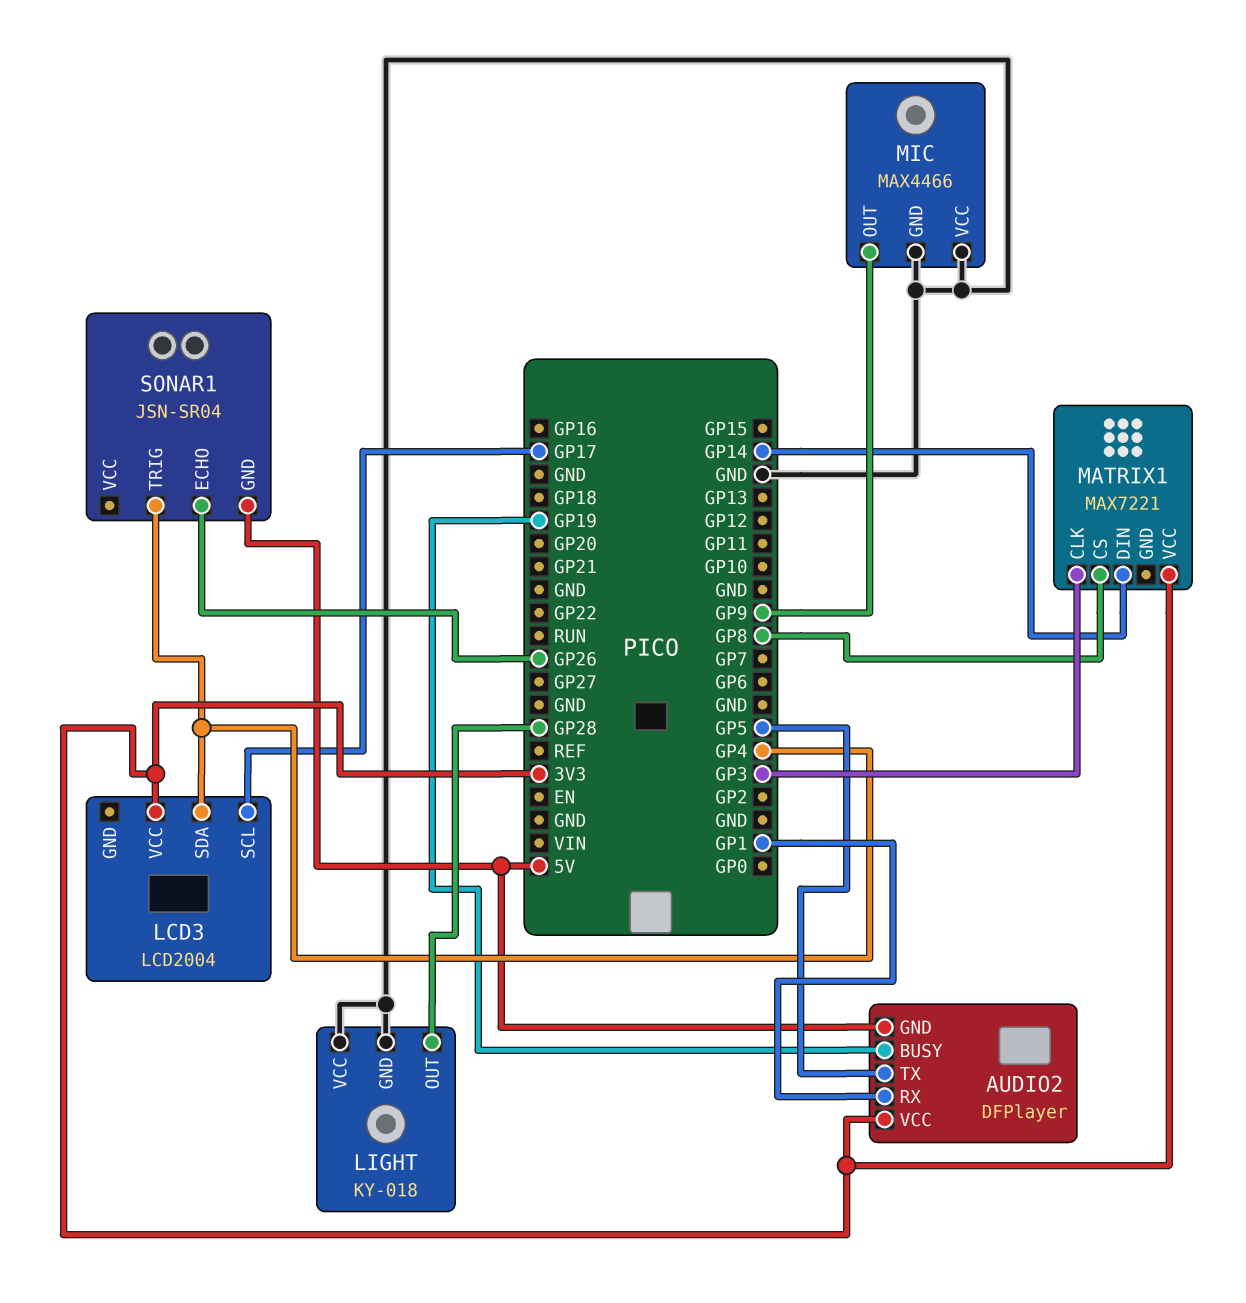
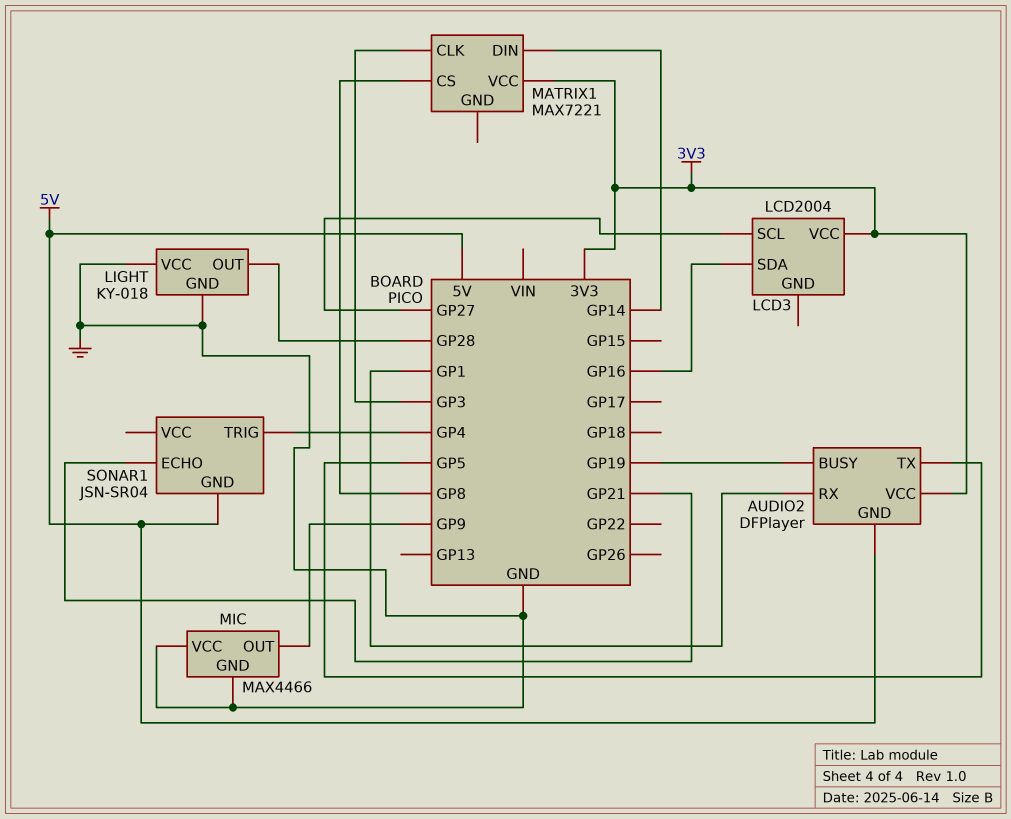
LCD3 pin SCL: GP17 -> GP27
LCD3 pin SDA: GP4 -> GP16
SONAR1 pin ECHO: GP26 -> GP21

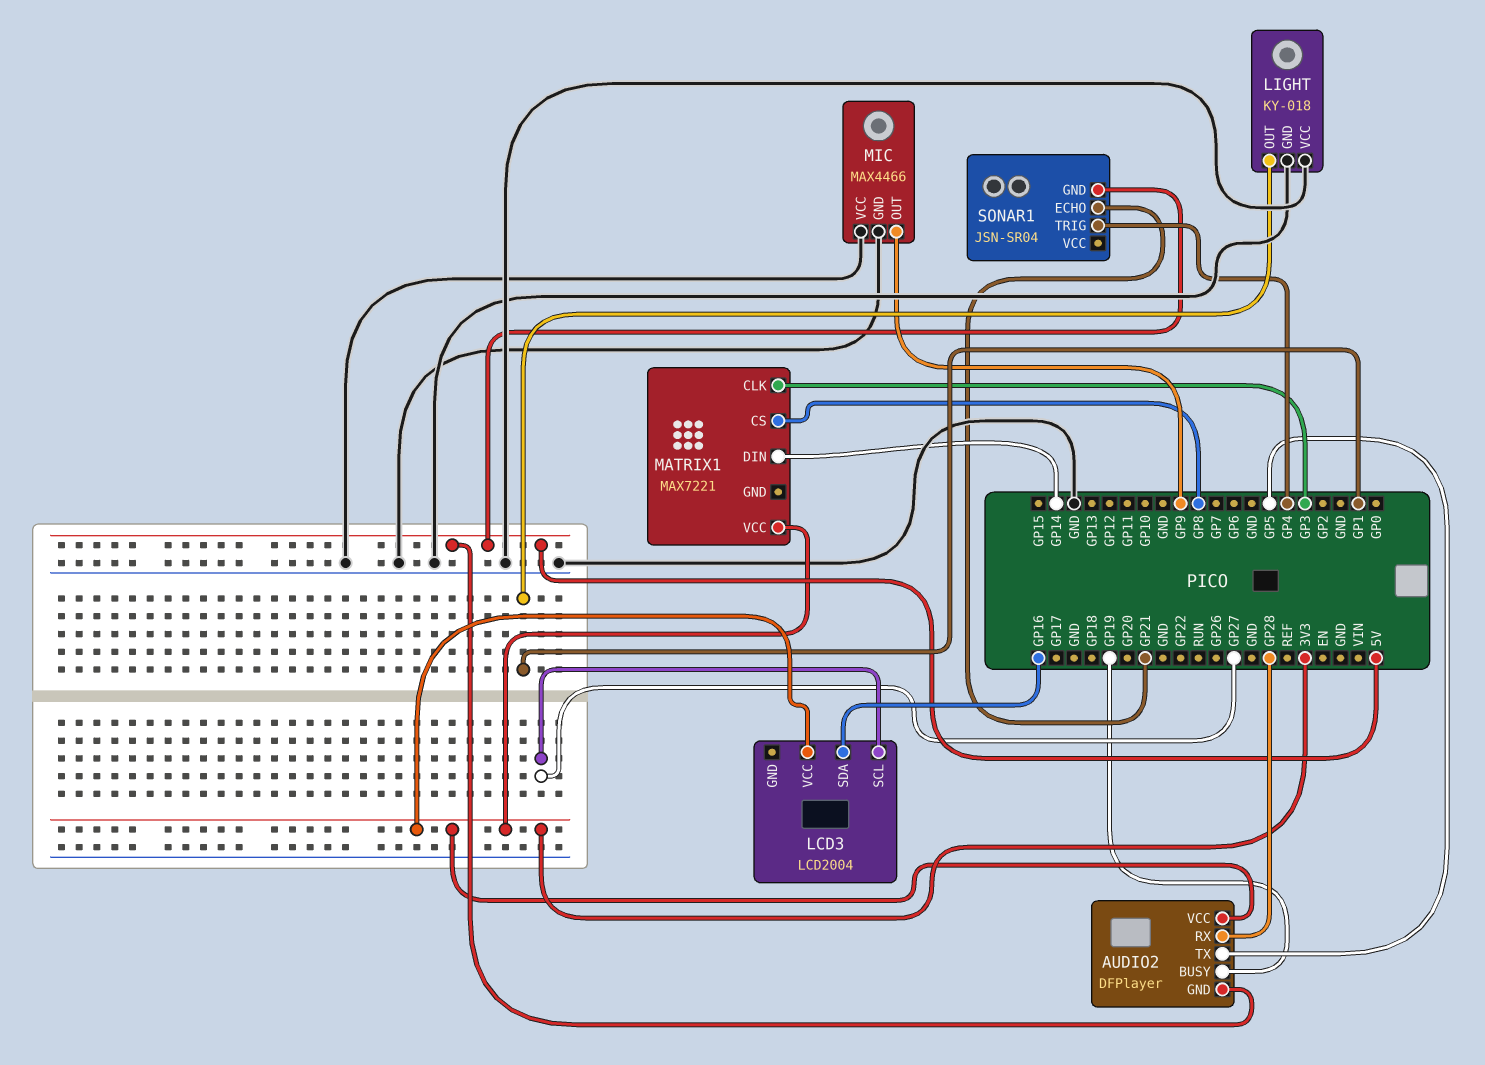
AUDIO2 pin RX: GP1 -> GP28
LIGHT pin OUT: GP28 -> GP1

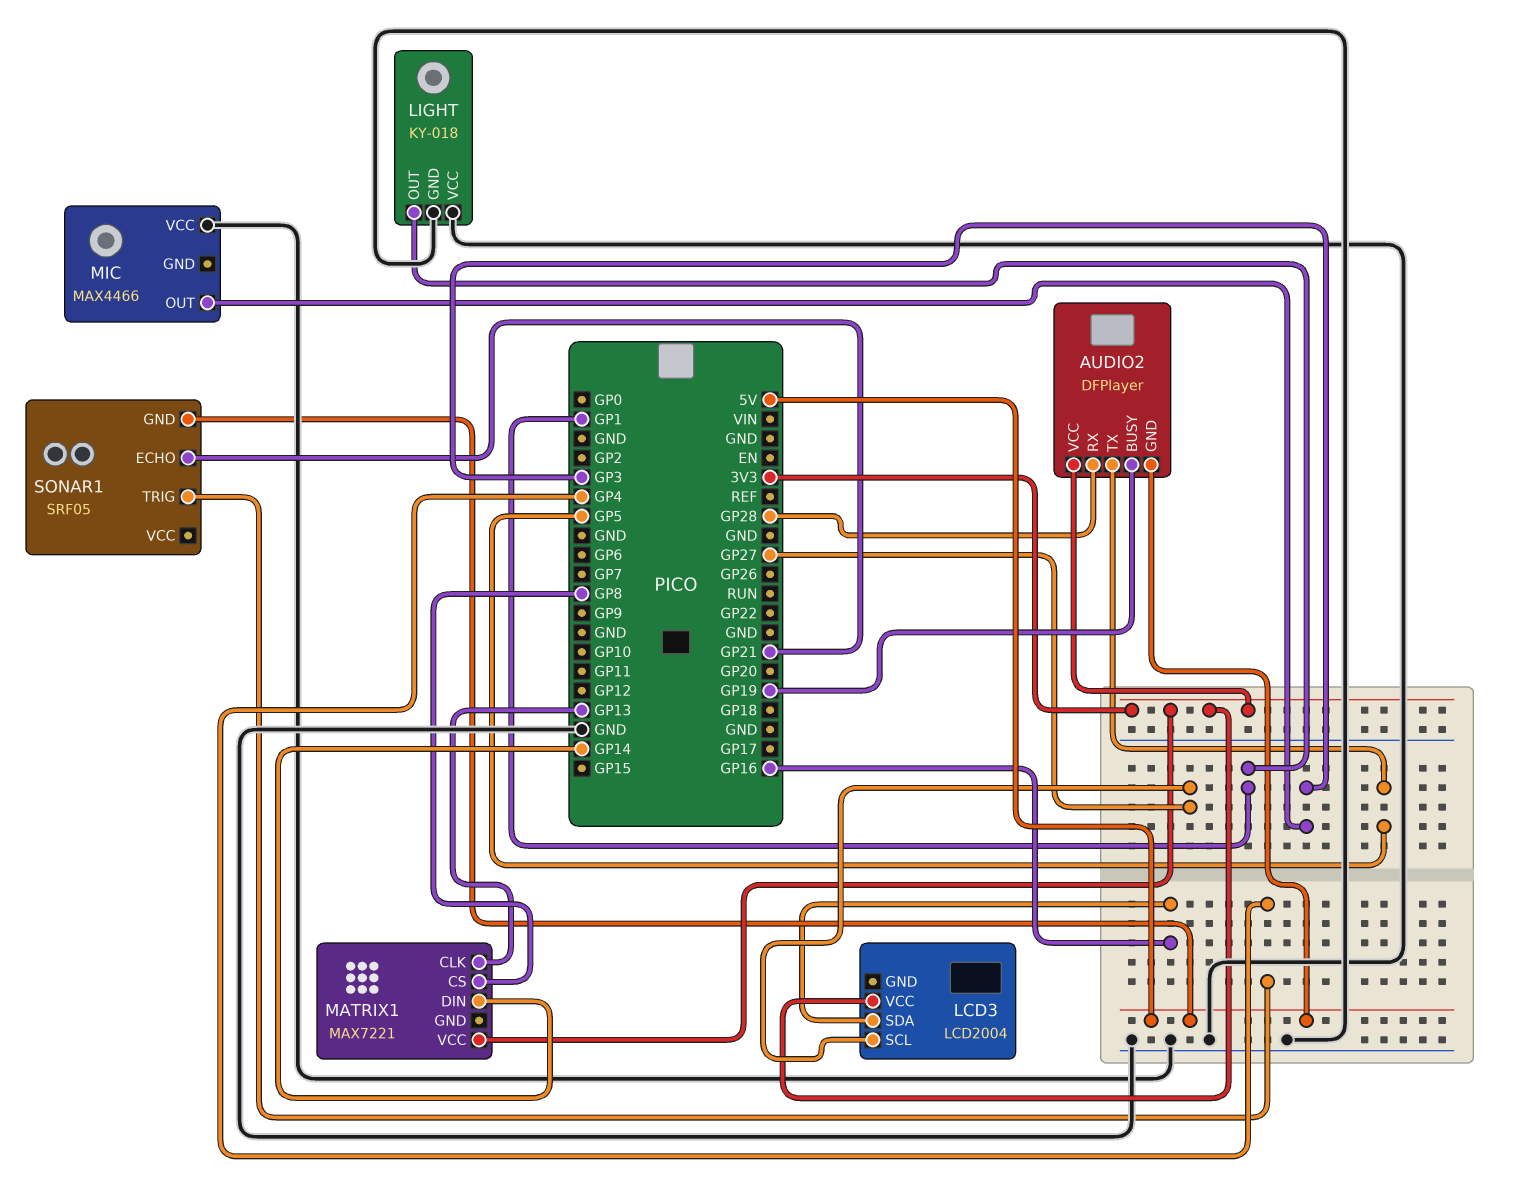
MATRIX1 pin CLK: GP3 -> GP13
MIC pin GND: GND -> none
MIC pin OUT: GP9 -> GP3
SONAR1: JSN-SR04 -> SRF05

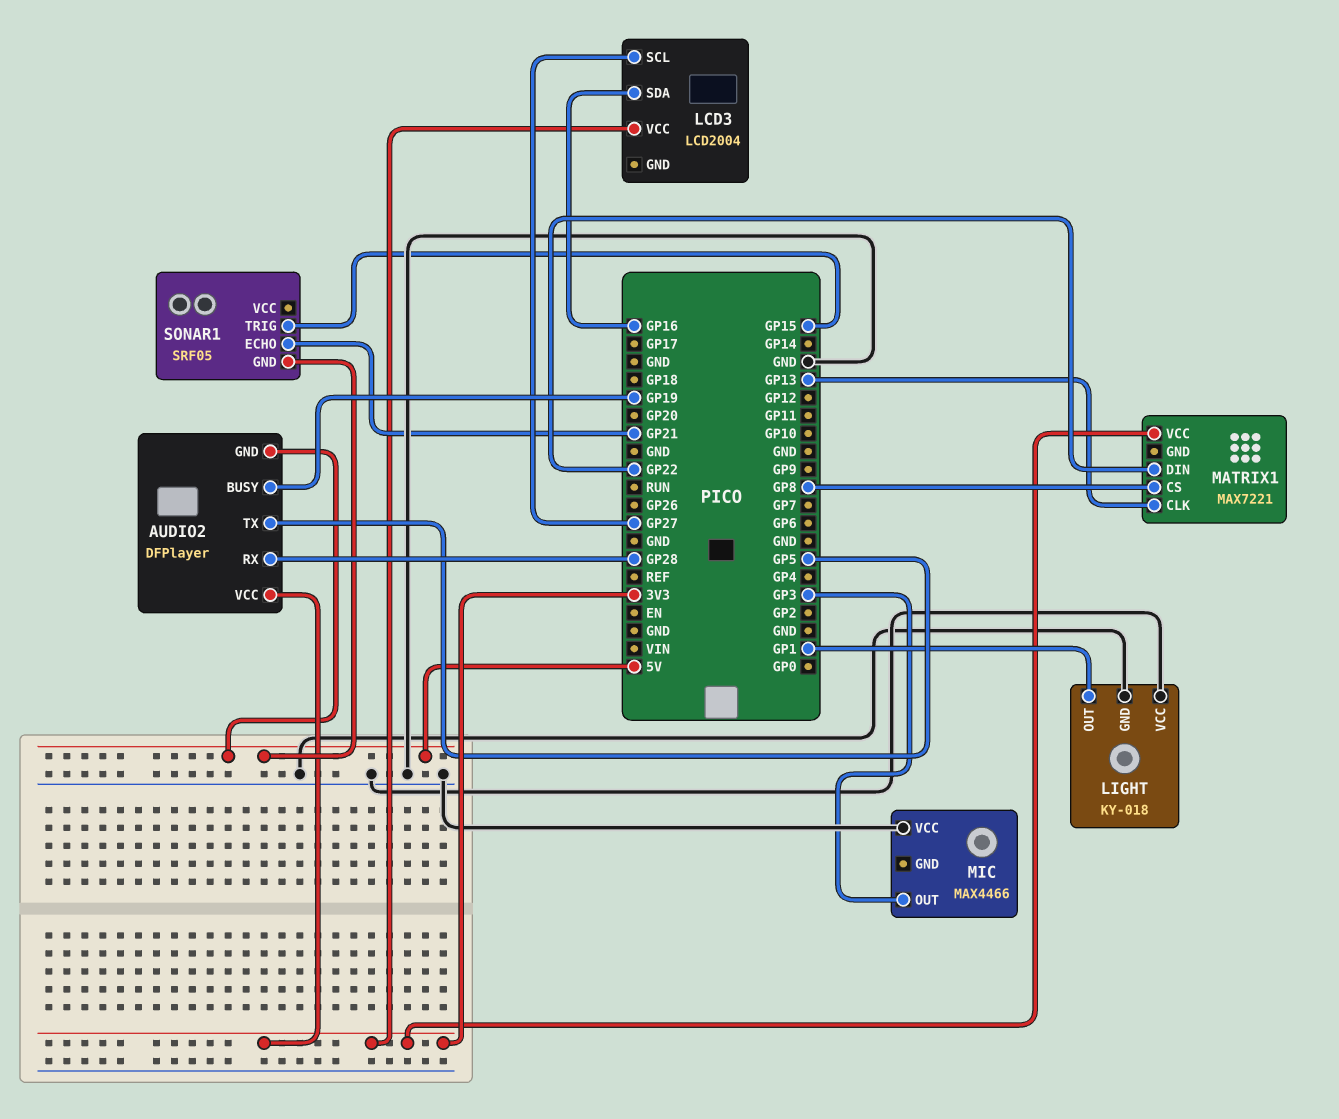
MATRIX1 pin DIN: GP14 -> GP22
SONAR1 pin TRIG: GP4 -> GP15

